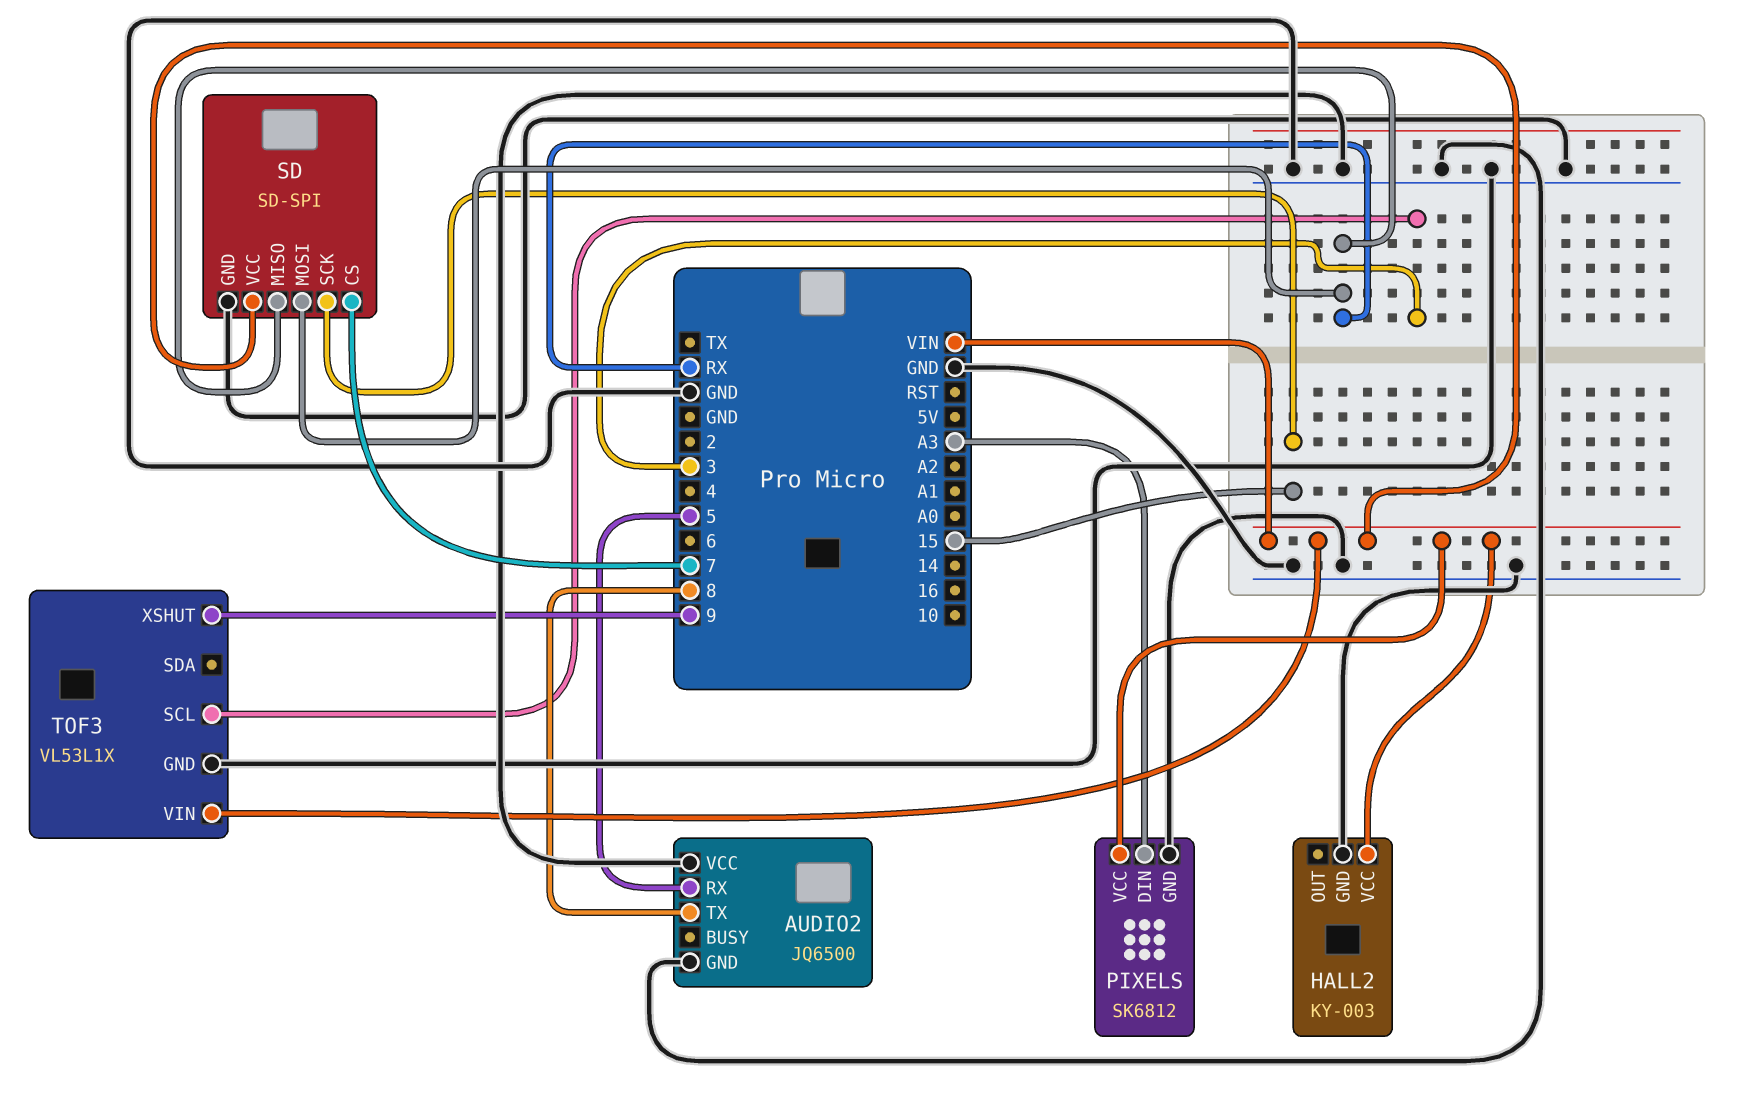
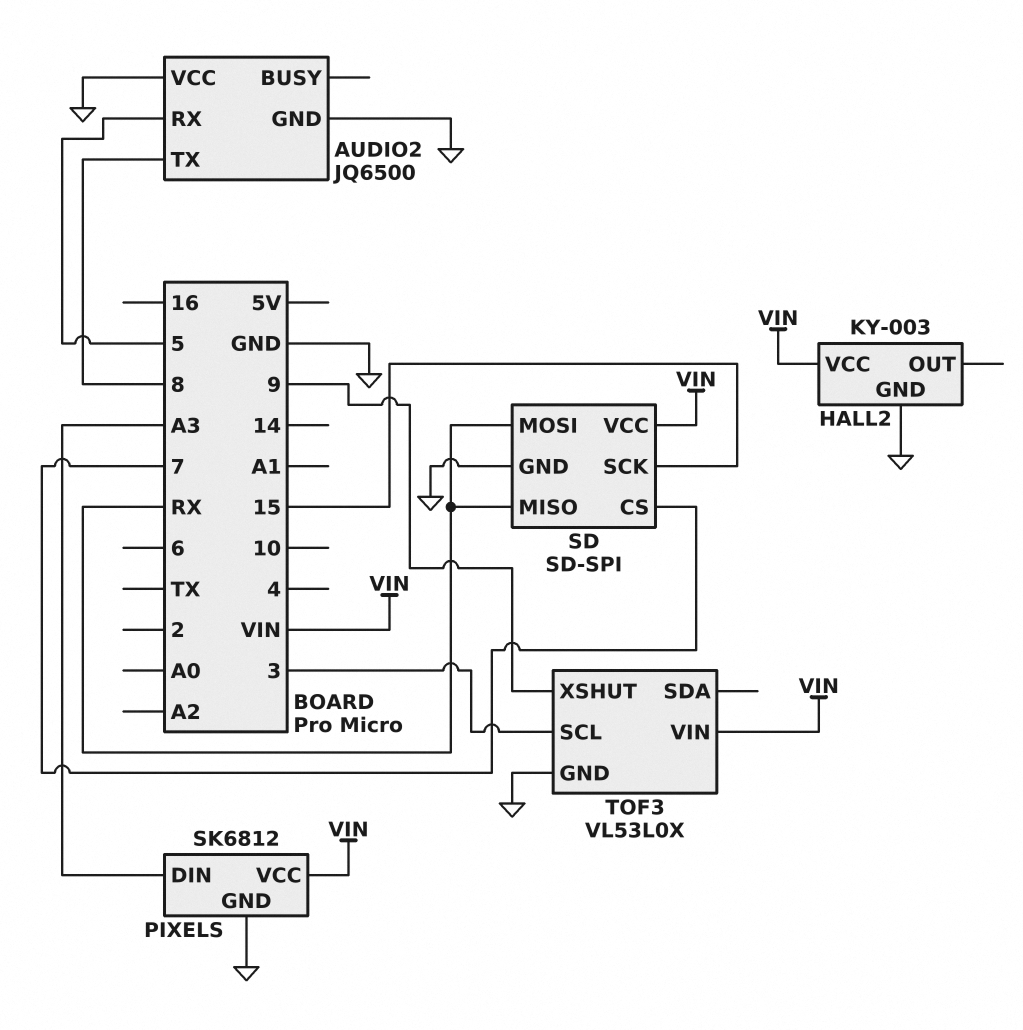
TOF3: VL53L1X -> VL53L0X

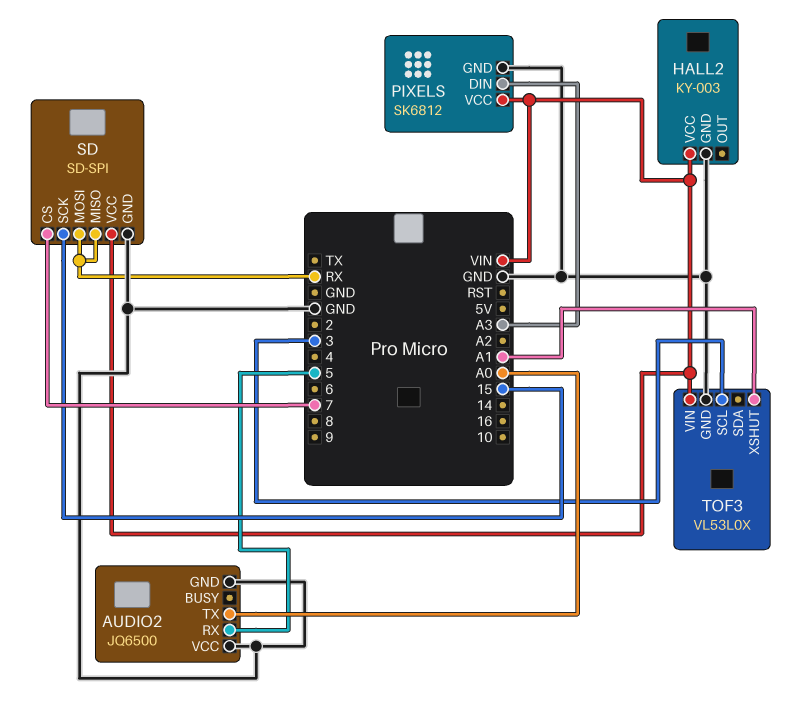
AUDIO2 pin TX: 8 -> A0
TOF3 pin XSHUT: 9 -> A1

